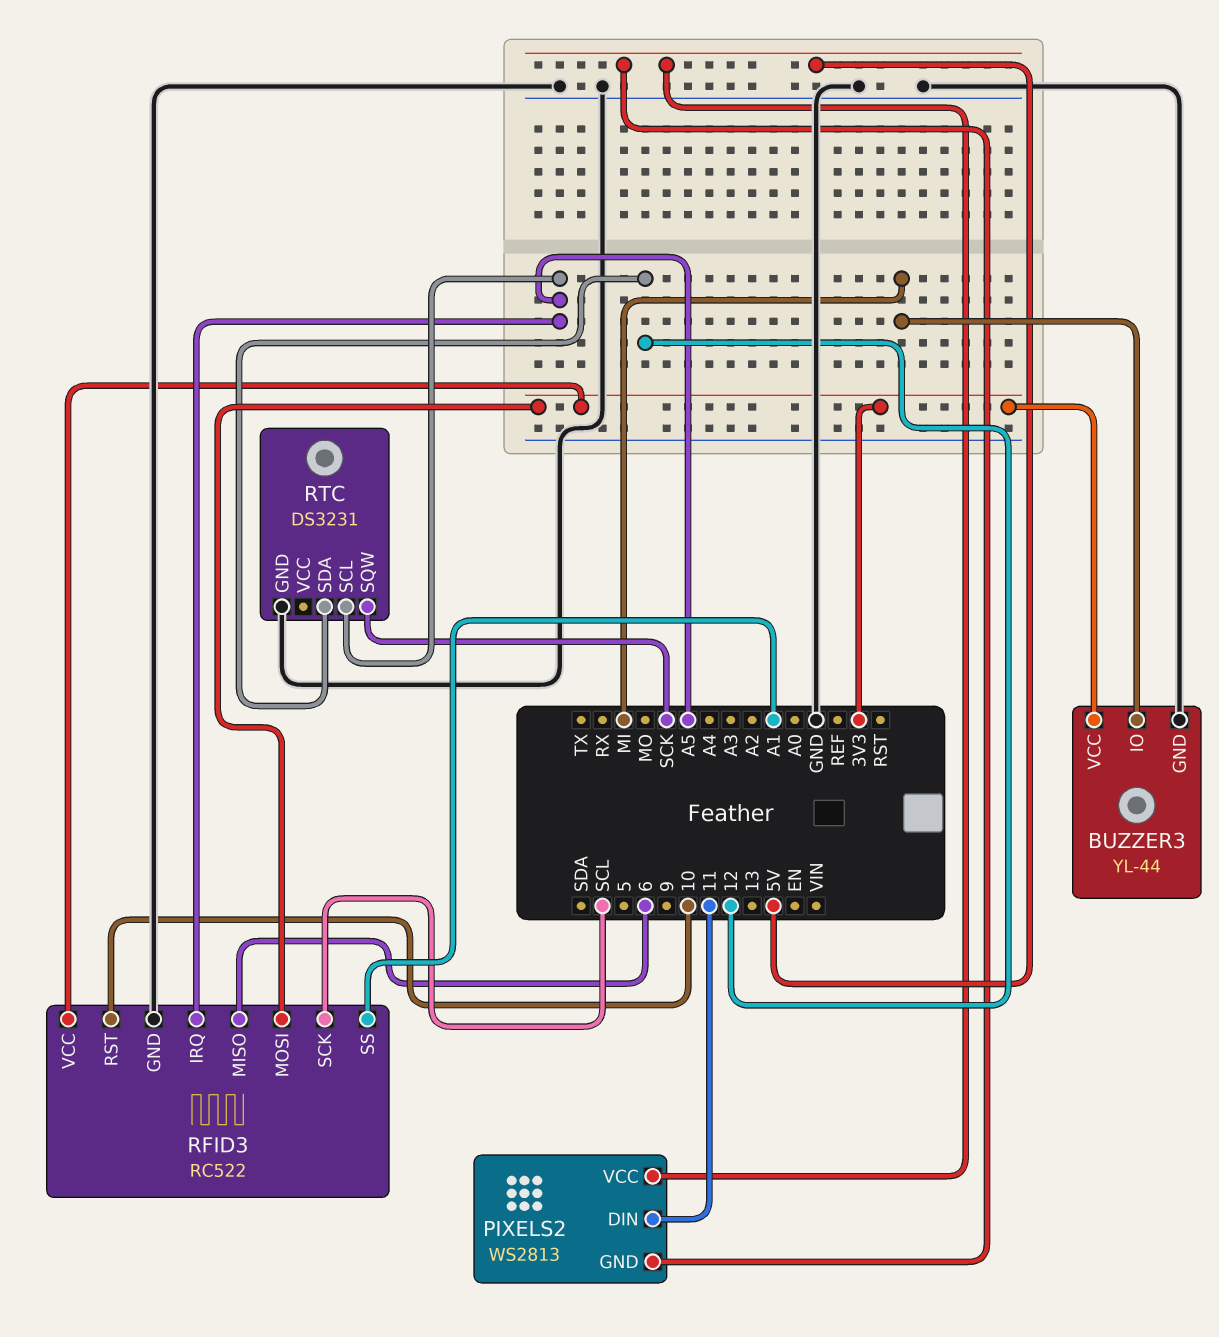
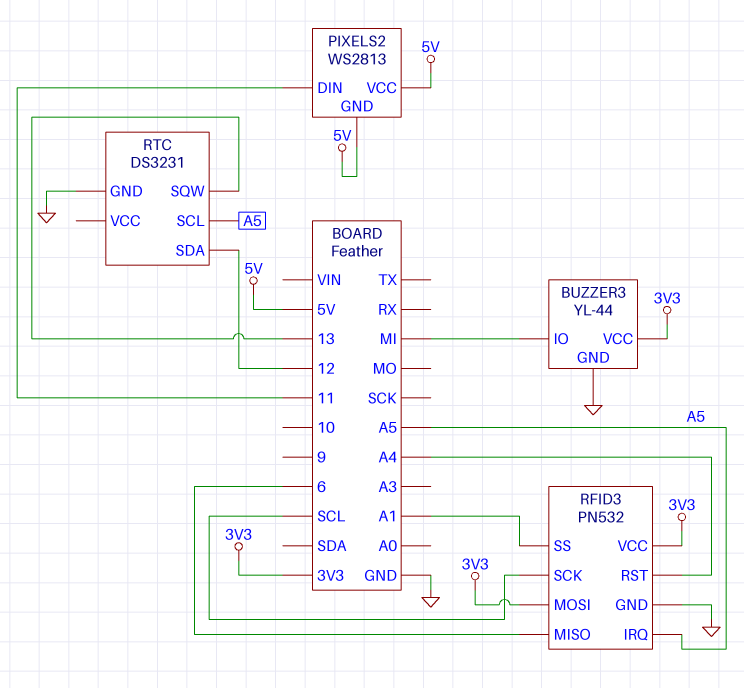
RFID3: RC522 -> PN532
RFID3 pin RST: 10 -> A4
RTC pin SQW: SCK -> 13

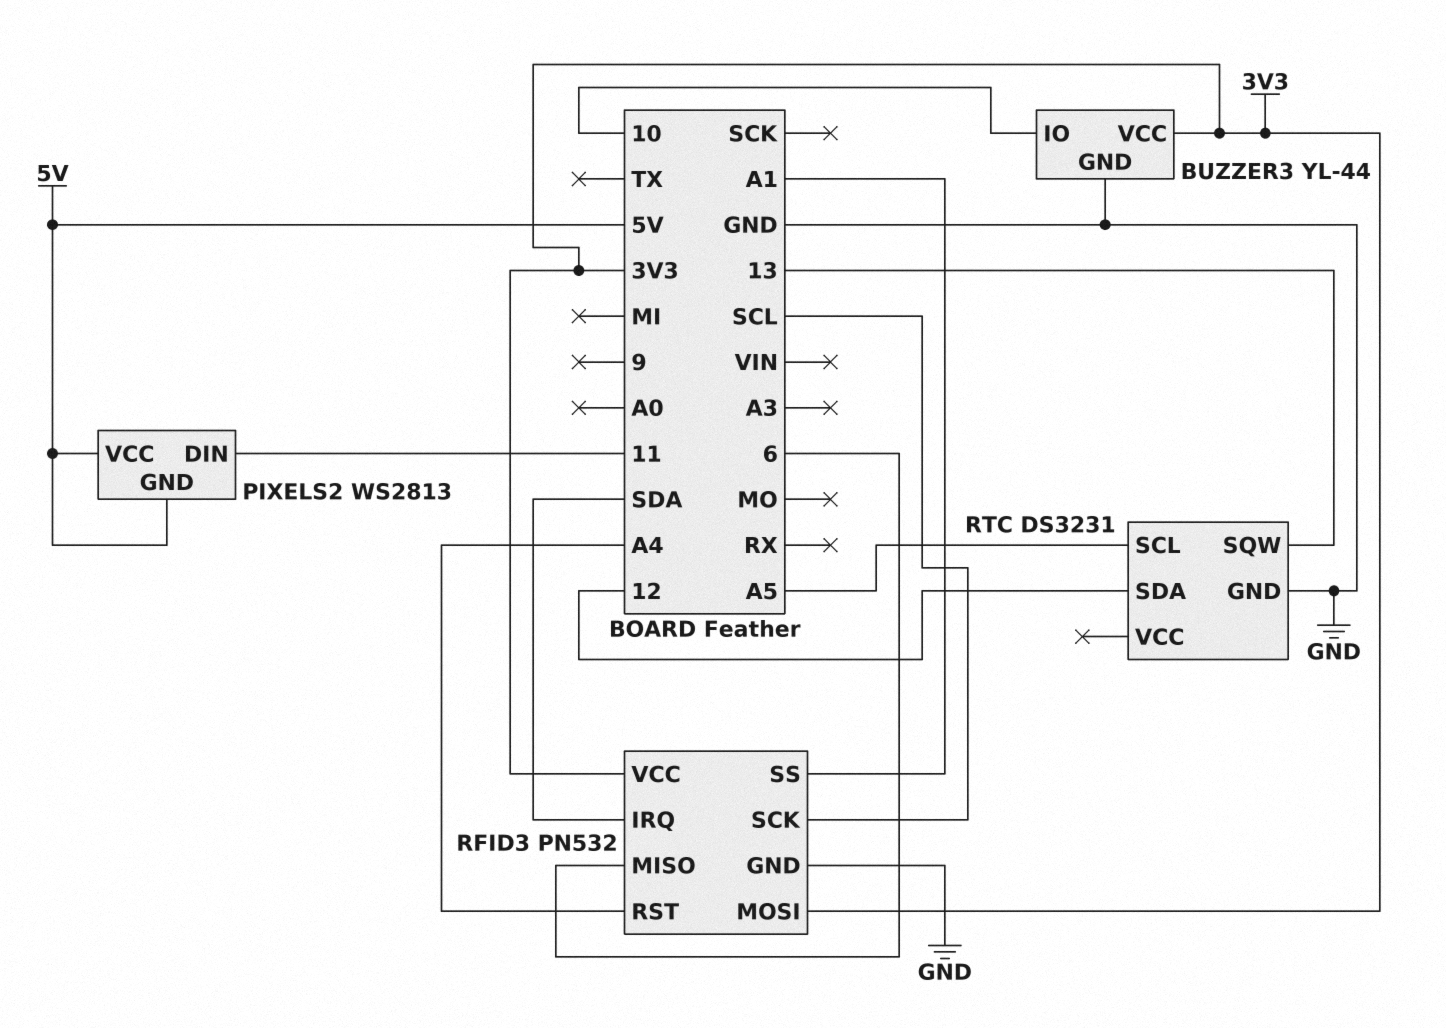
BUZZER3 pin IO: MI -> 10
RFID3 pin IRQ: A5 -> SDA

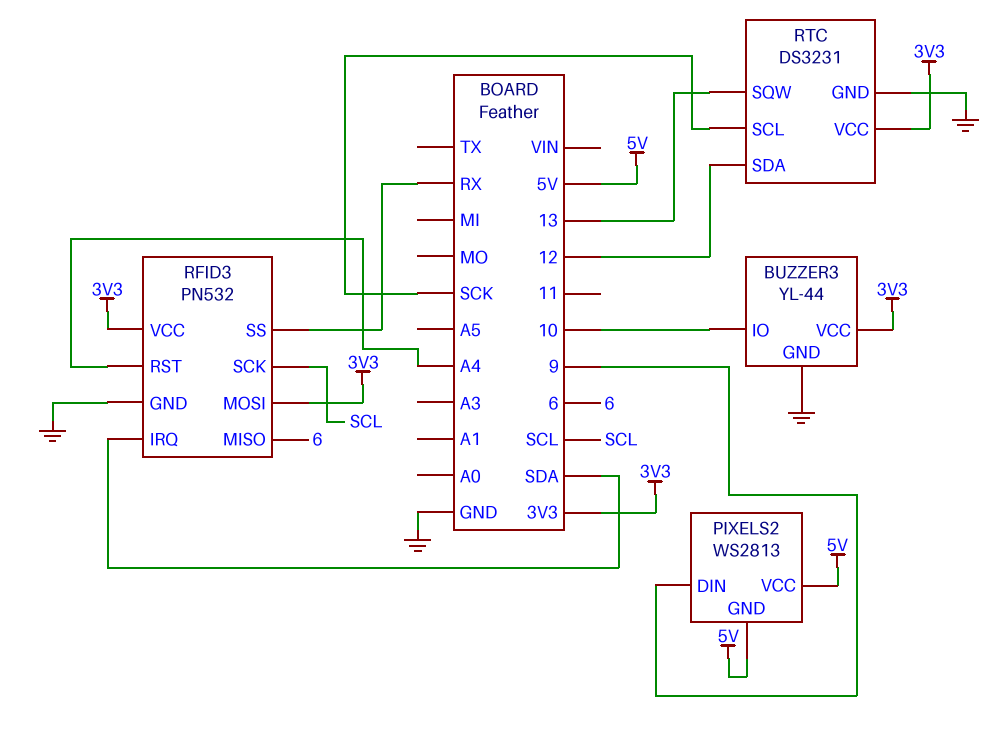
PIXELS2 pin DIN: 11 -> 9
RFID3 pin SS: A1 -> RX
RTC pin SCL: A5 -> SCK
RTC pin VCC: none -> 3V3

